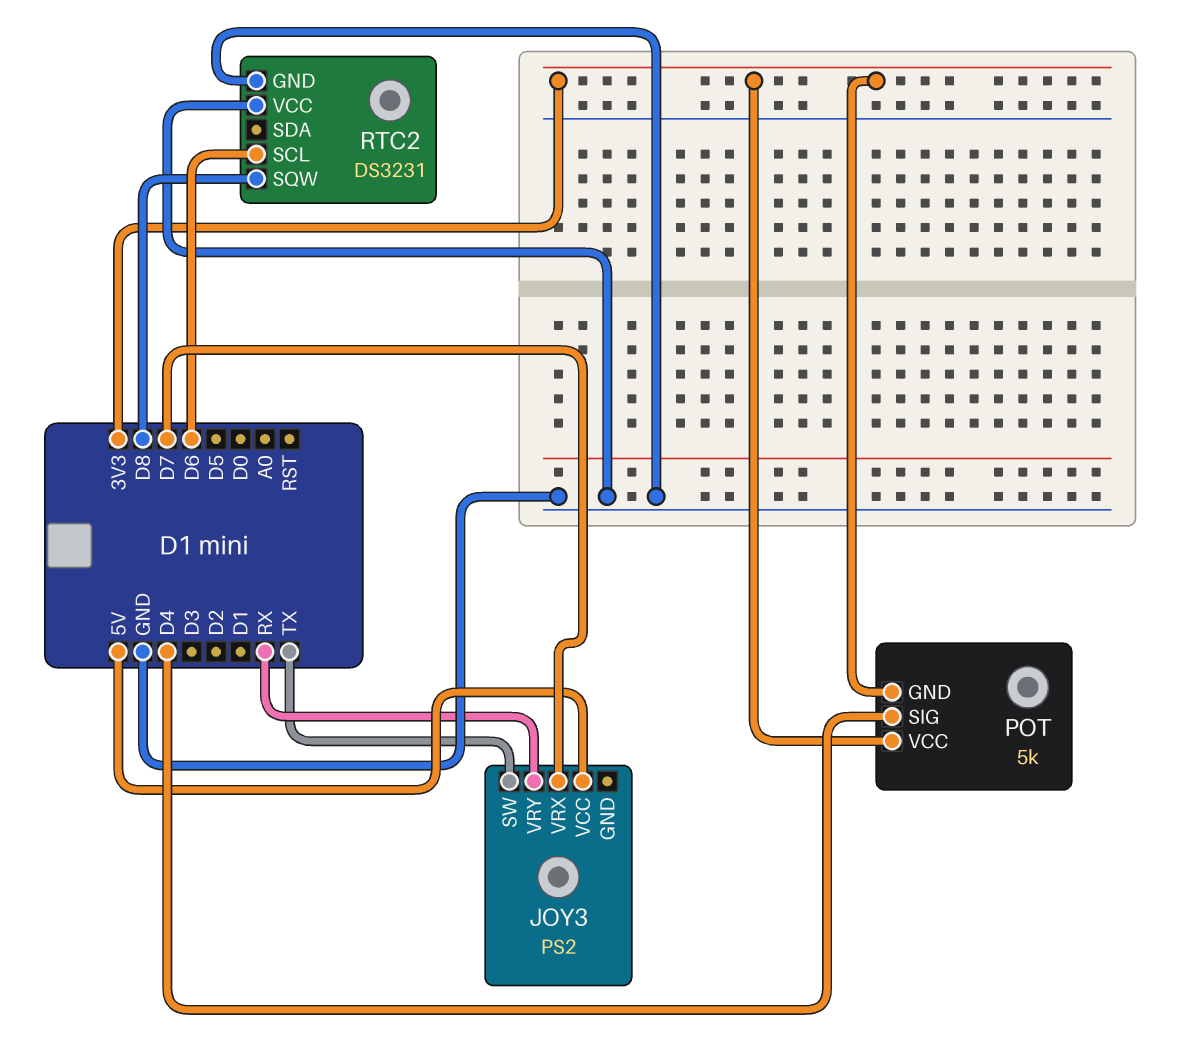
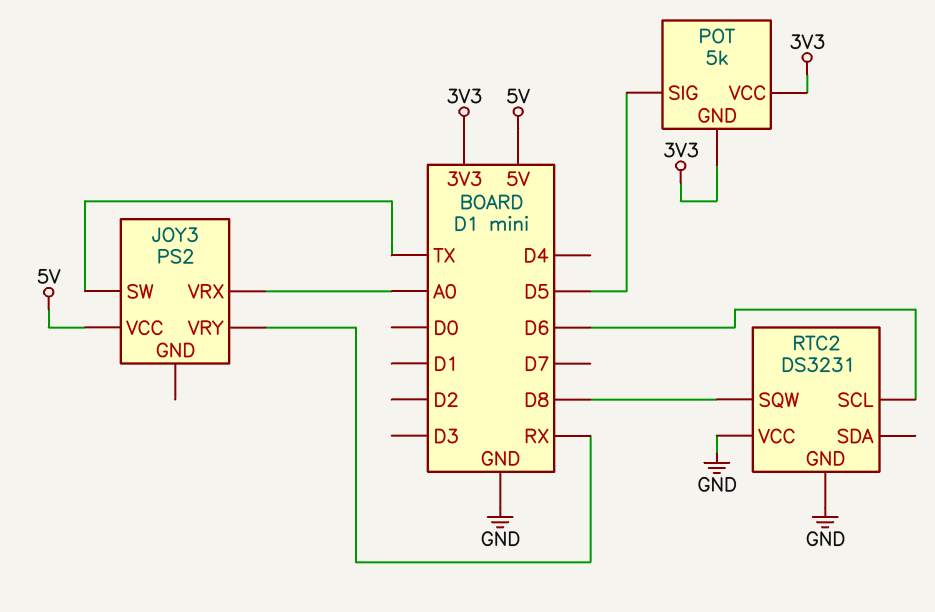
JOY3 pin VRX: D7 -> A0
POT pin SIG: D4 -> D5

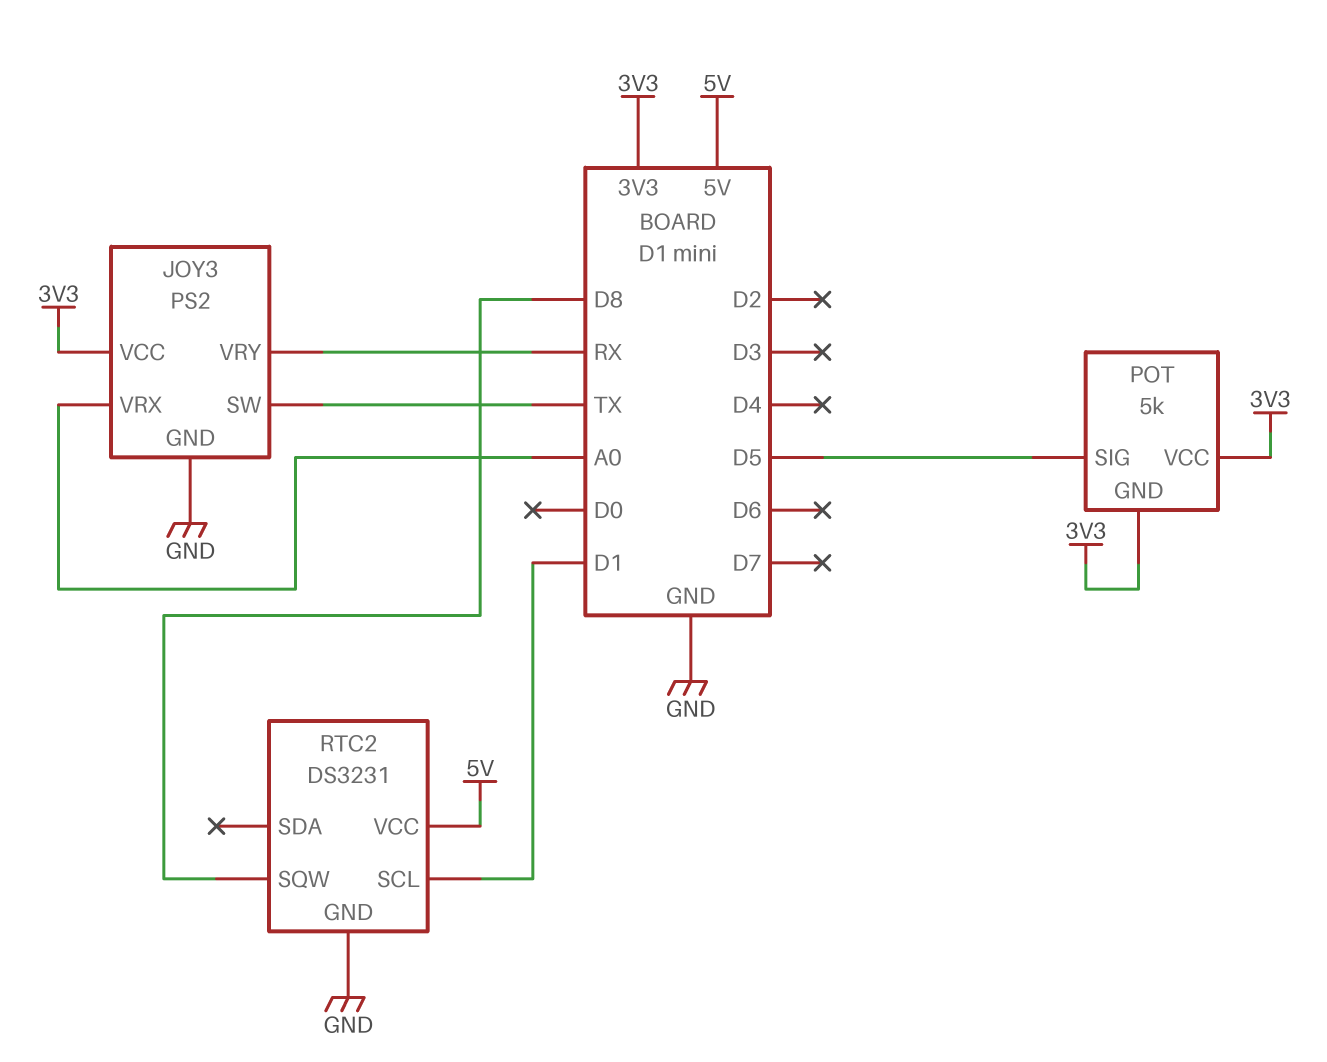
JOY3 pin GND: none -> GND
JOY3 pin VCC: 5V -> 3V3
RTC2 pin SCL: D6 -> D1
RTC2 pin VCC: GND -> 5V

